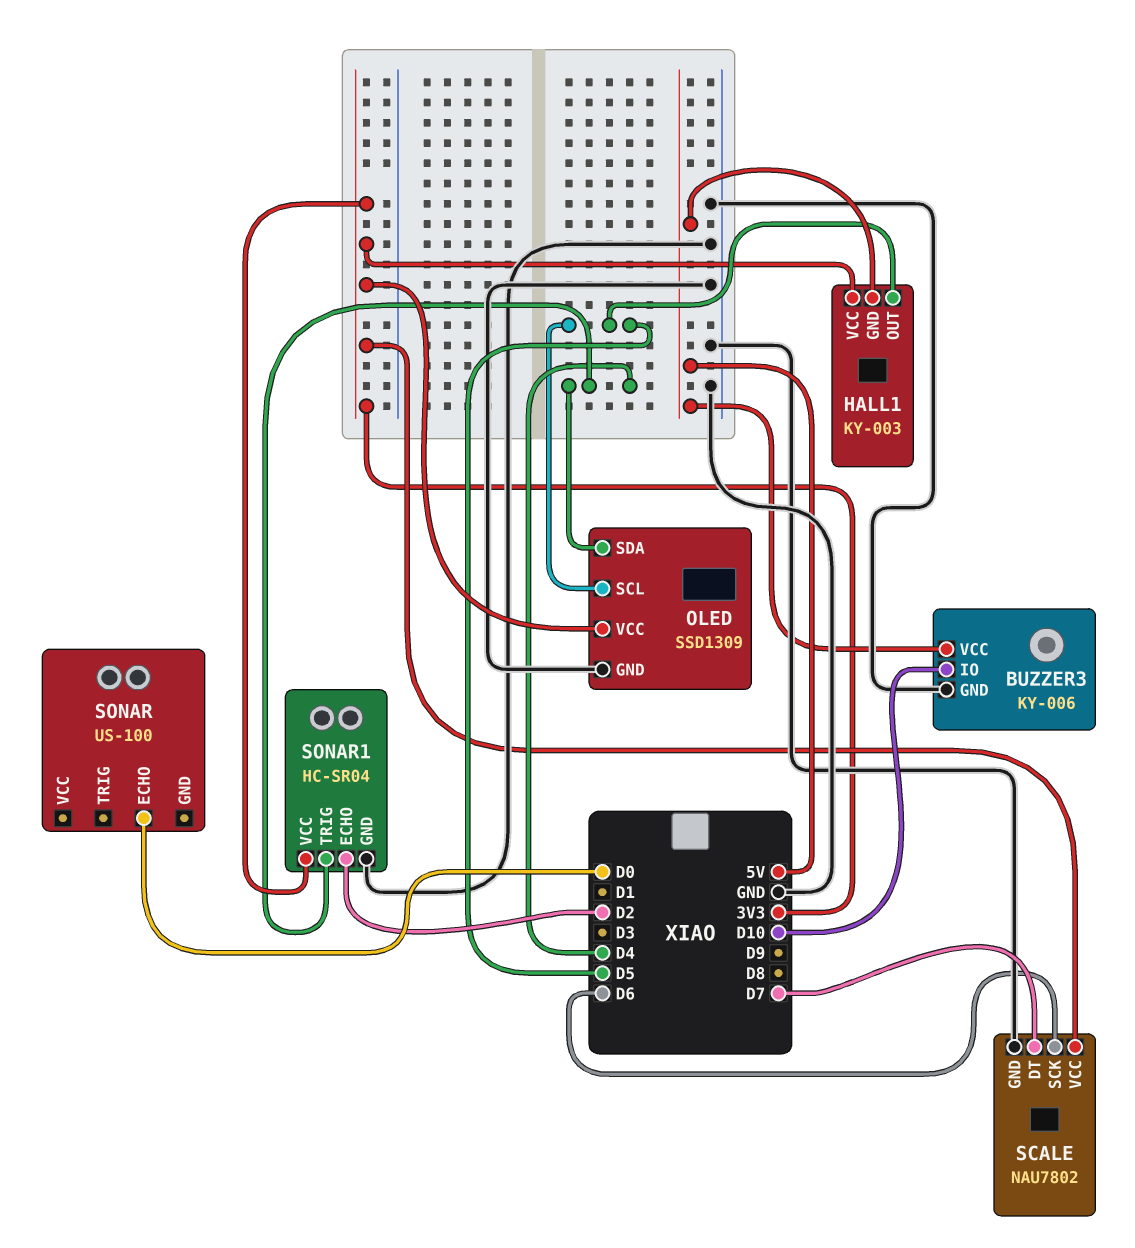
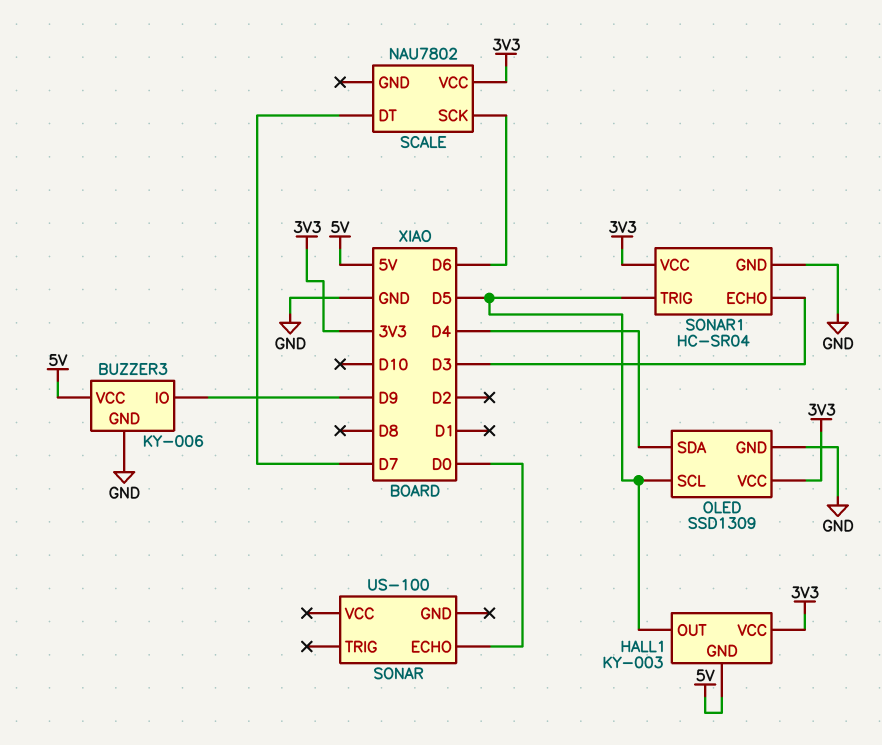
BUZZER3 pin IO: D10 -> D9
SCALE pin GND: GND -> none
SONAR1 pin ECHO: D2 -> D3
SONAR1 pin TRIG: D4 -> D5

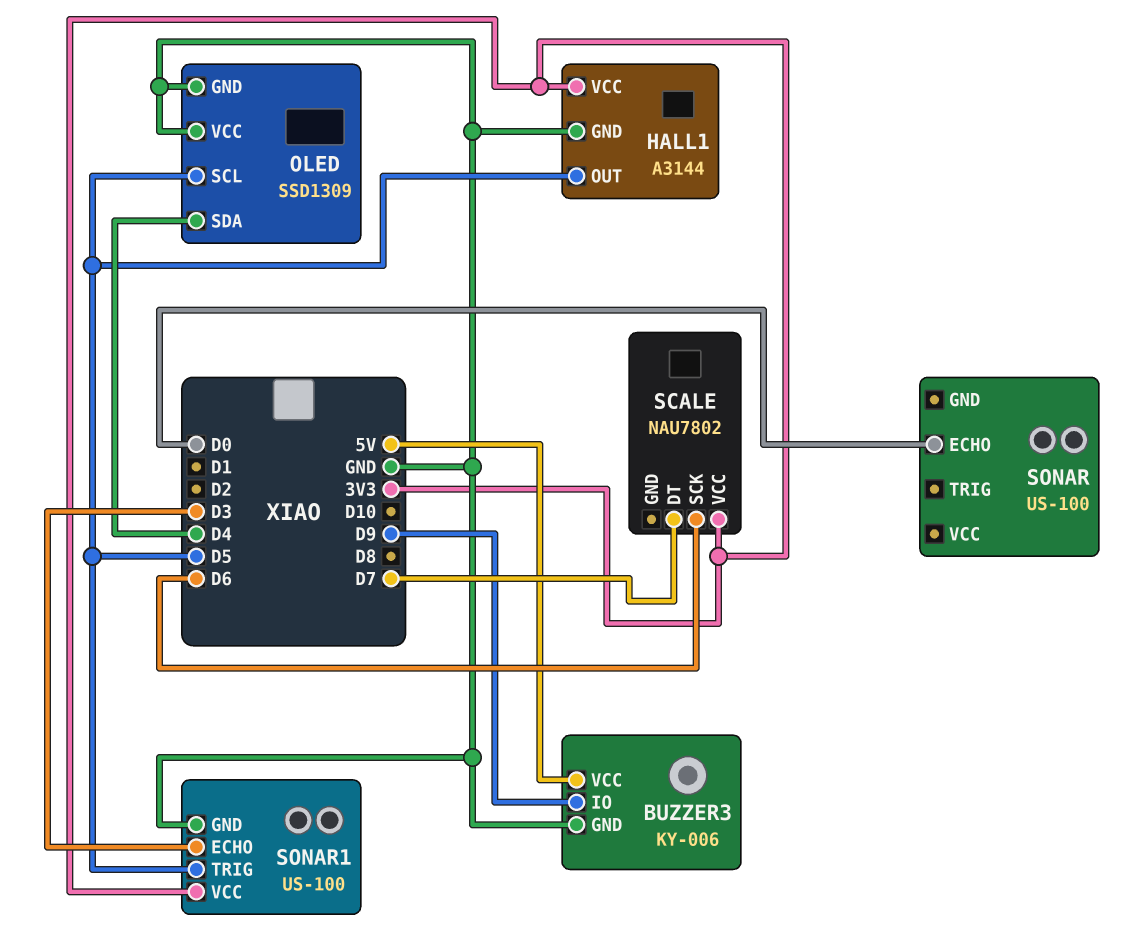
HALL1: KY-003 -> A3144
HALL1 pin GND: 5V -> GND
OLED pin VCC: 3V3 -> GND
SONAR1: HC-SR04 -> US-100

